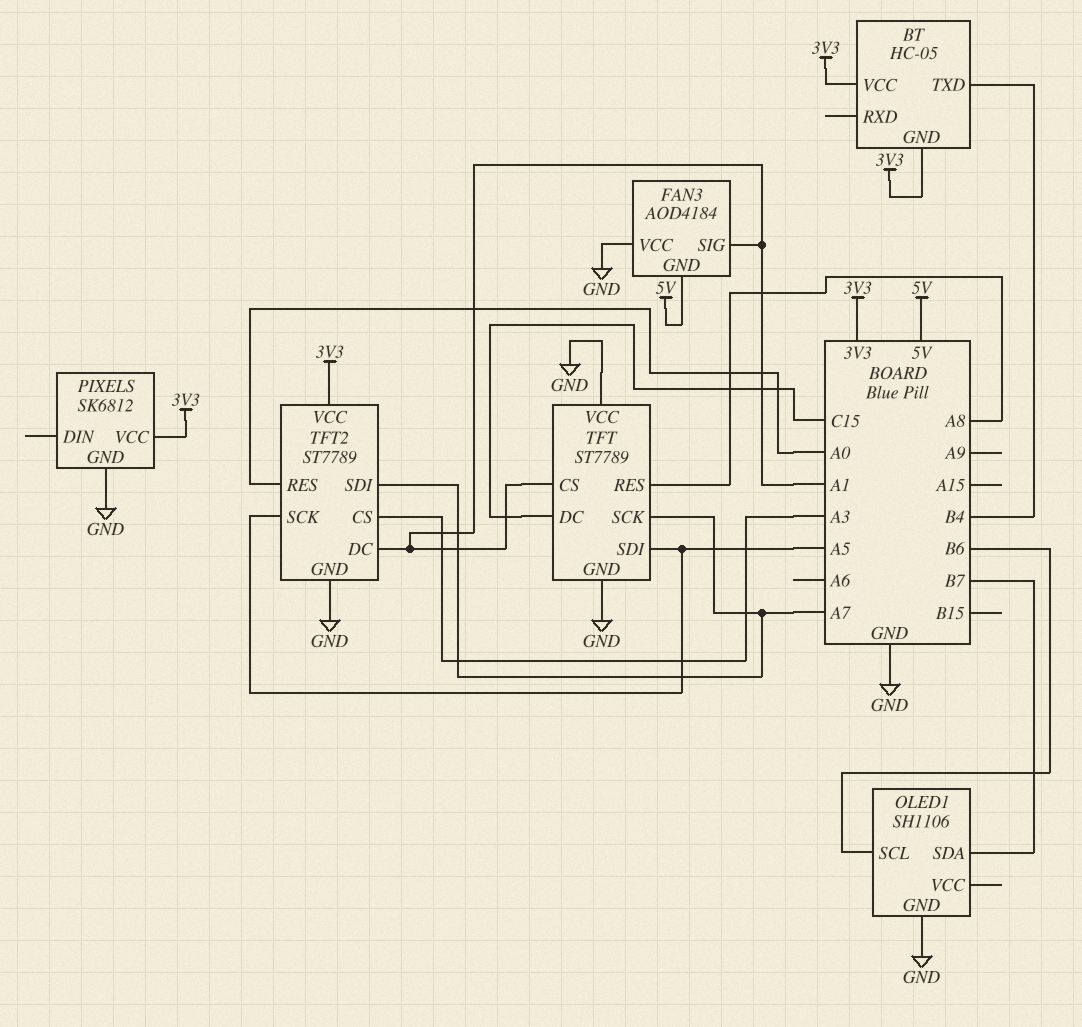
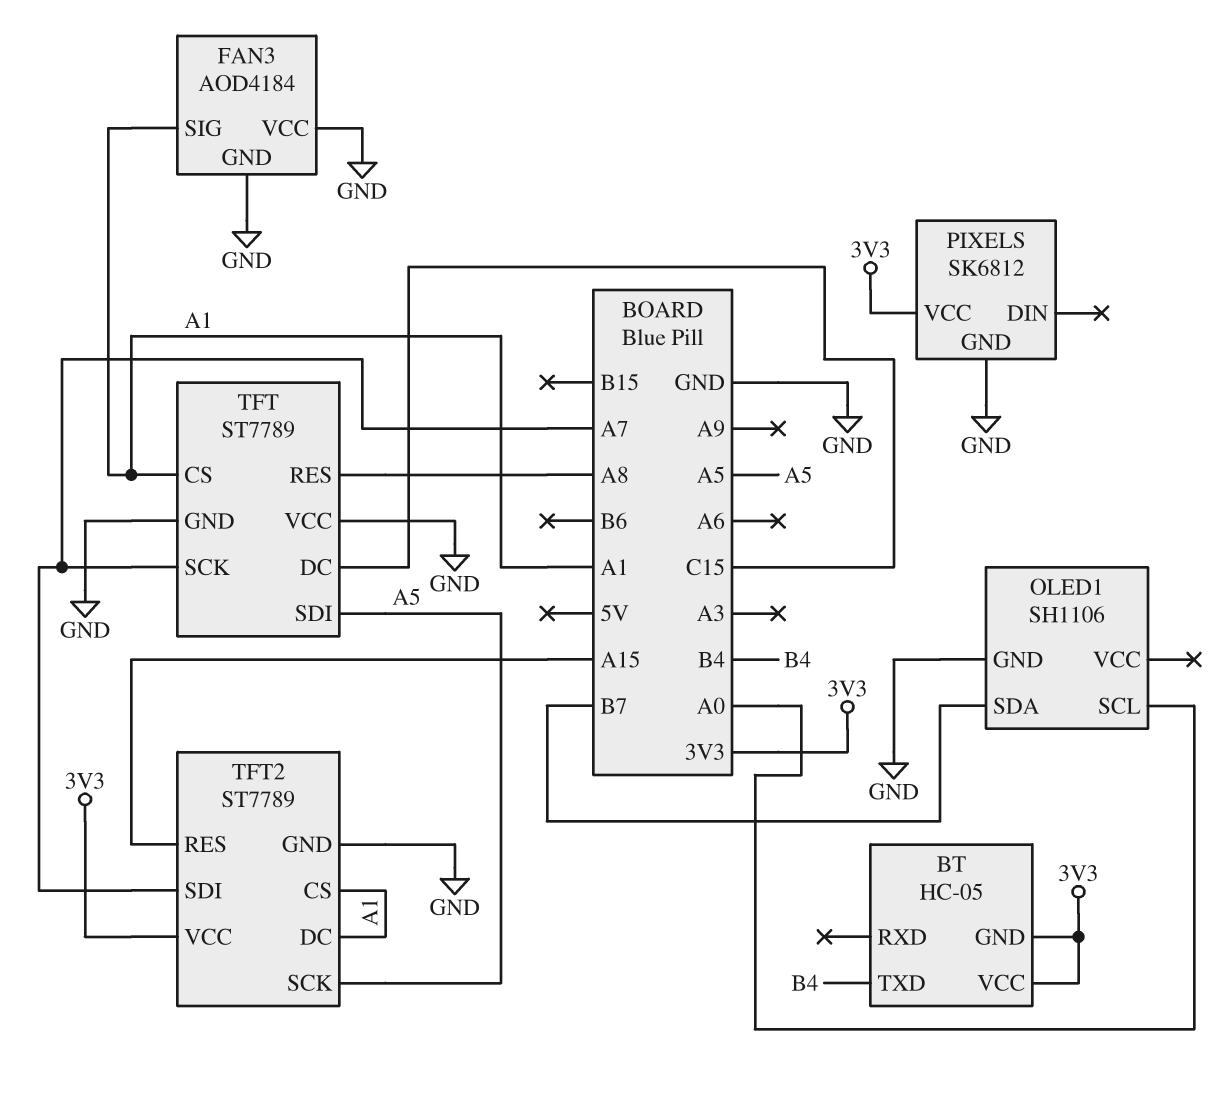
FAN3 pin GND: 5V -> GND
OLED1 pin SCL: B6 -> A0
TFT2 pin CS: A3 -> A1
TFT2 pin RES: A0 -> A15

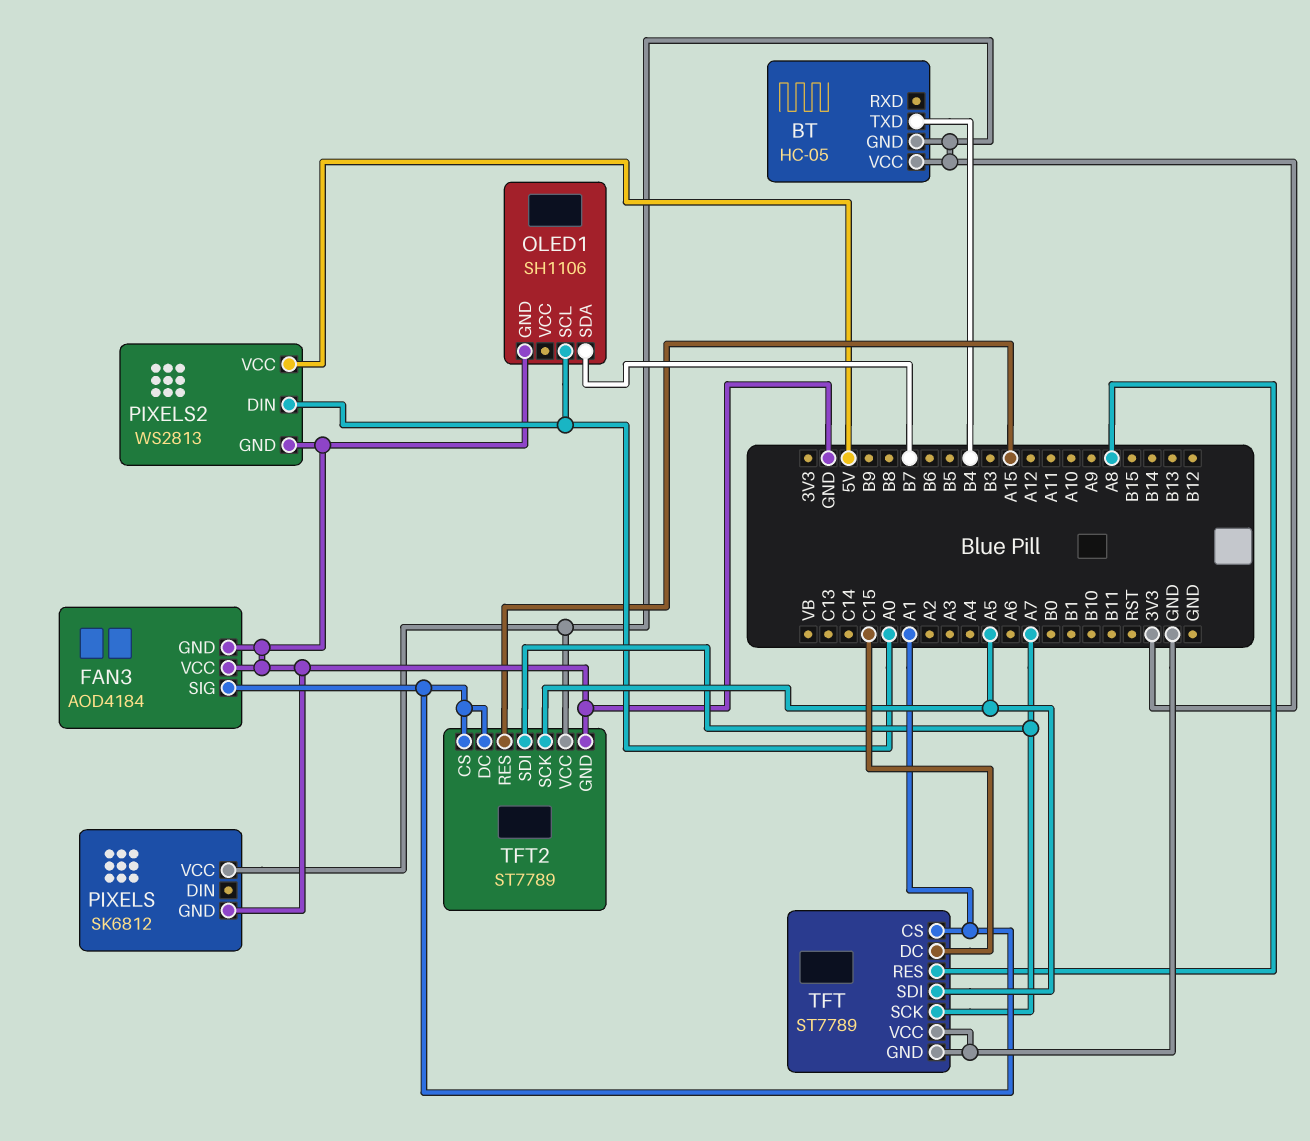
PIXELS2: none -> WS2813
PIXELS2 pin DIN: none -> A0
PIXELS2 pin GND: none -> GND
PIXELS2 pin VCC: none -> 5V

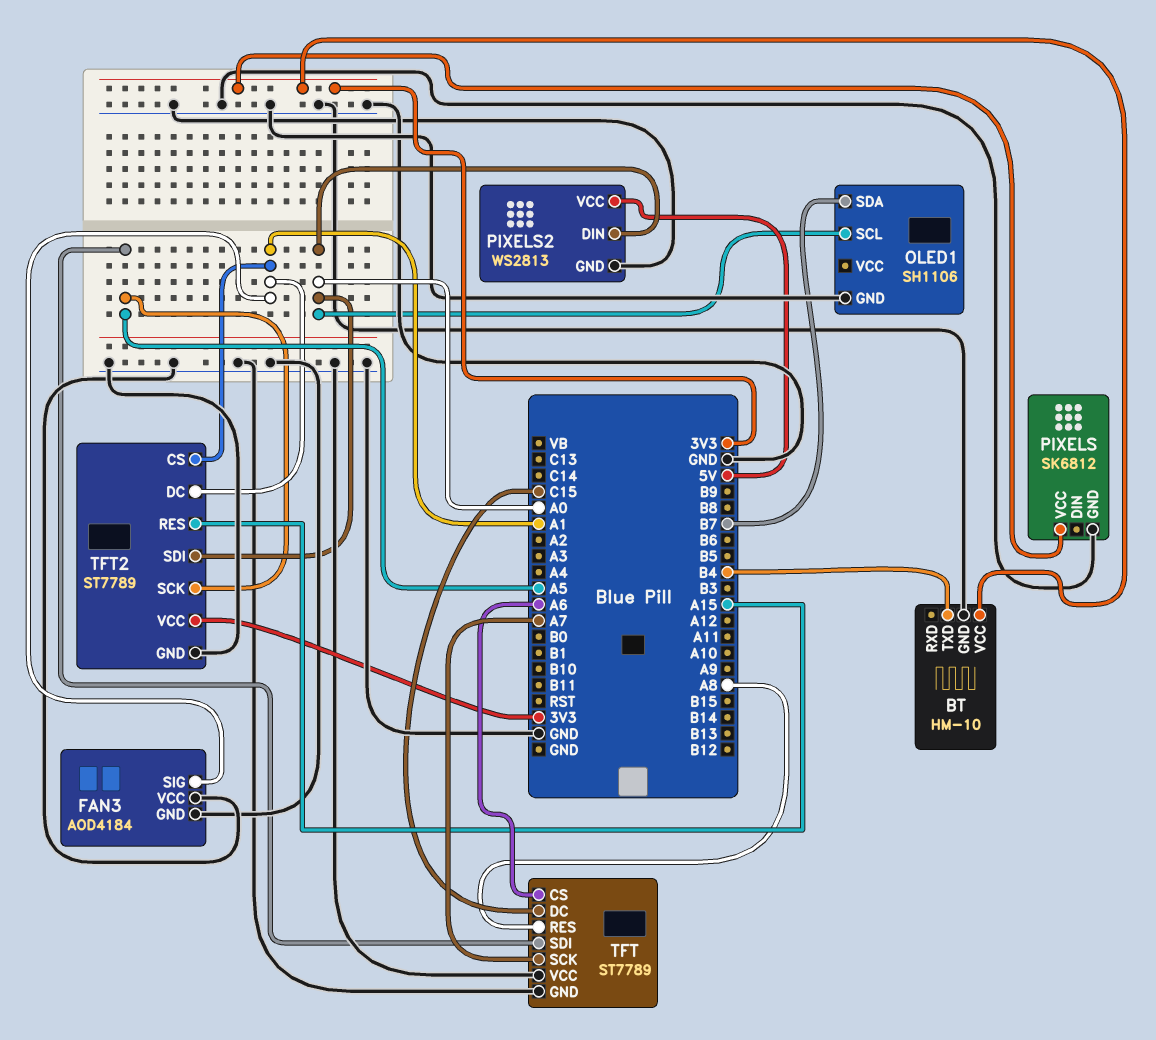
BT: HC-05 -> HM-10
BT pin GND: 3V3 -> GND
TFT pin CS: A1 -> A6
TFT2 pin SDI: A7 -> A0

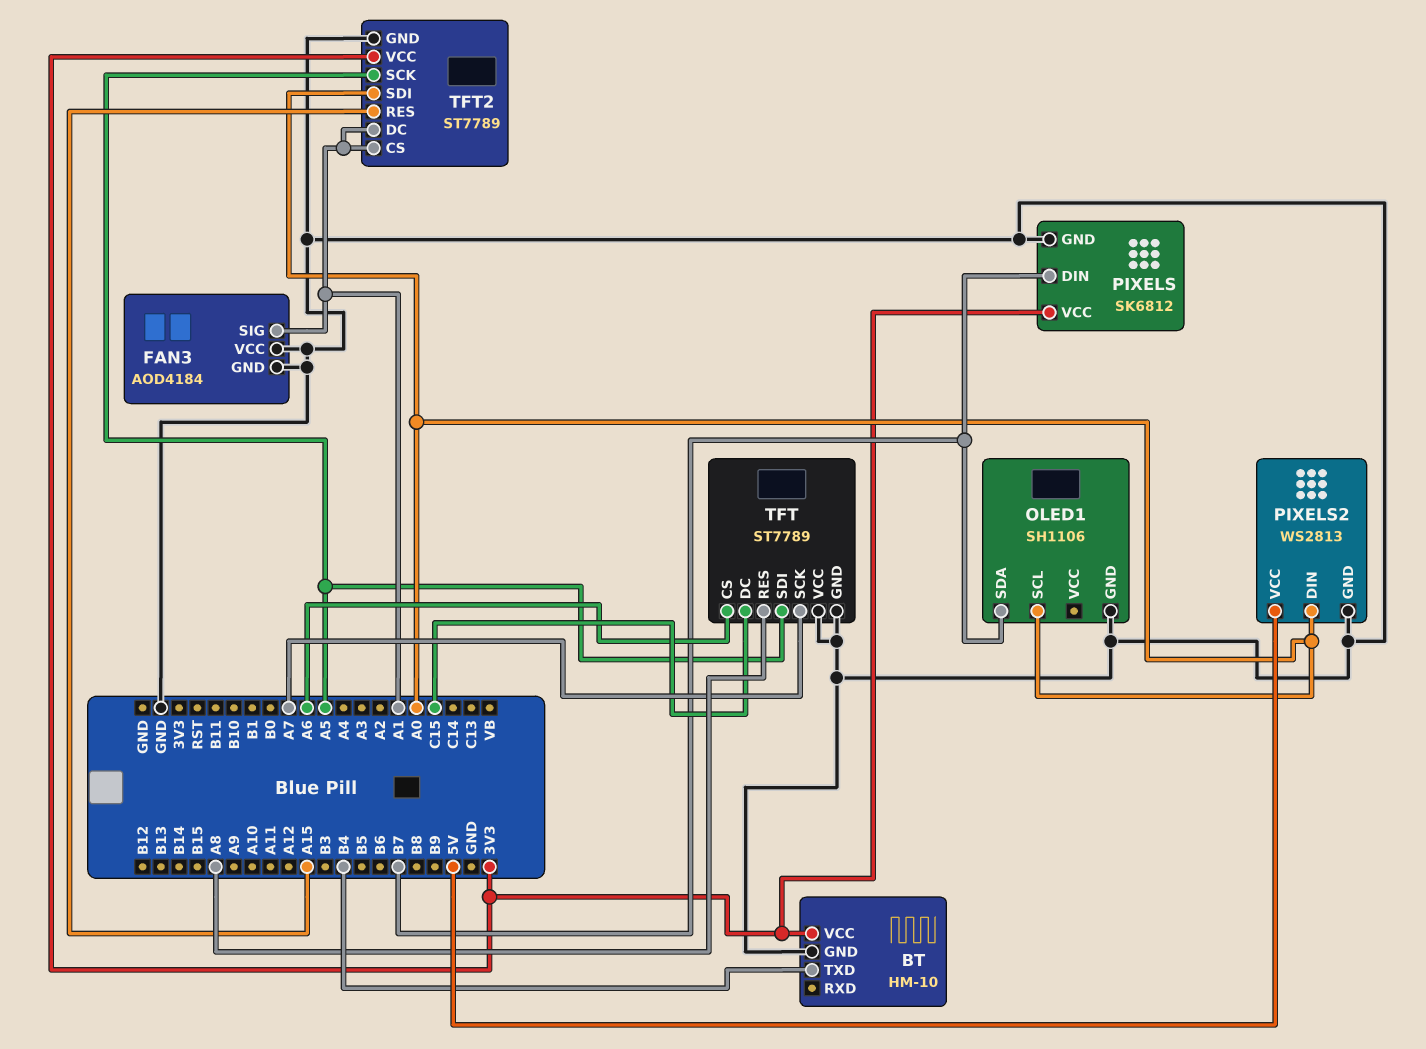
PIXELS pin DIN: none -> B7

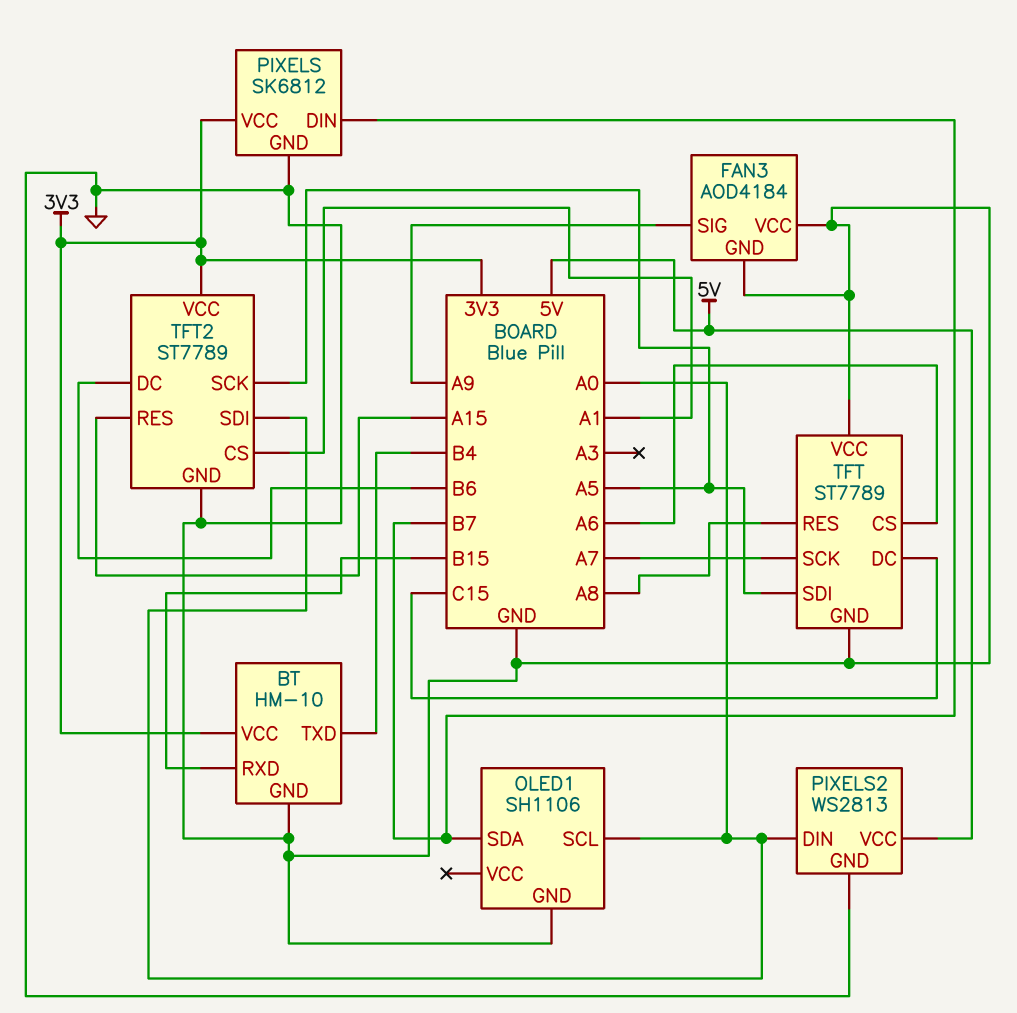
BT pin RXD: none -> B15
FAN3 pin SIG: A1 -> A9
TFT2 pin DC: A1 -> B6

